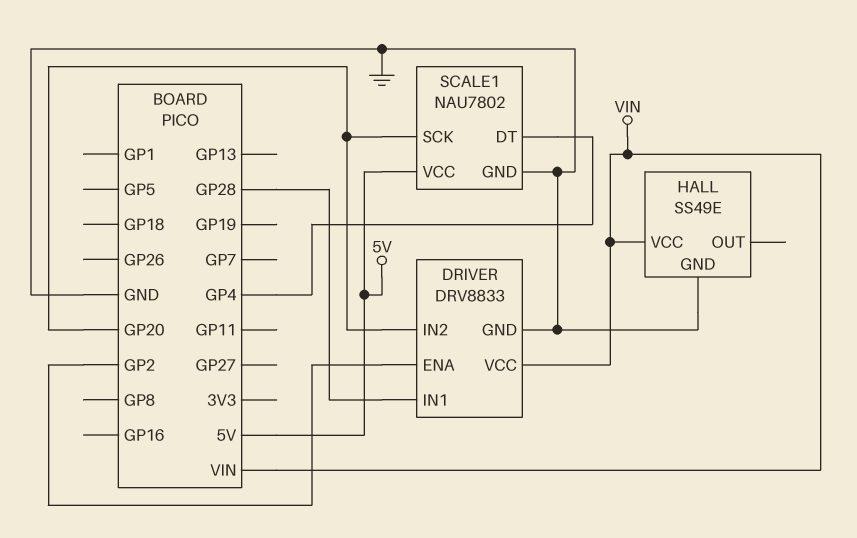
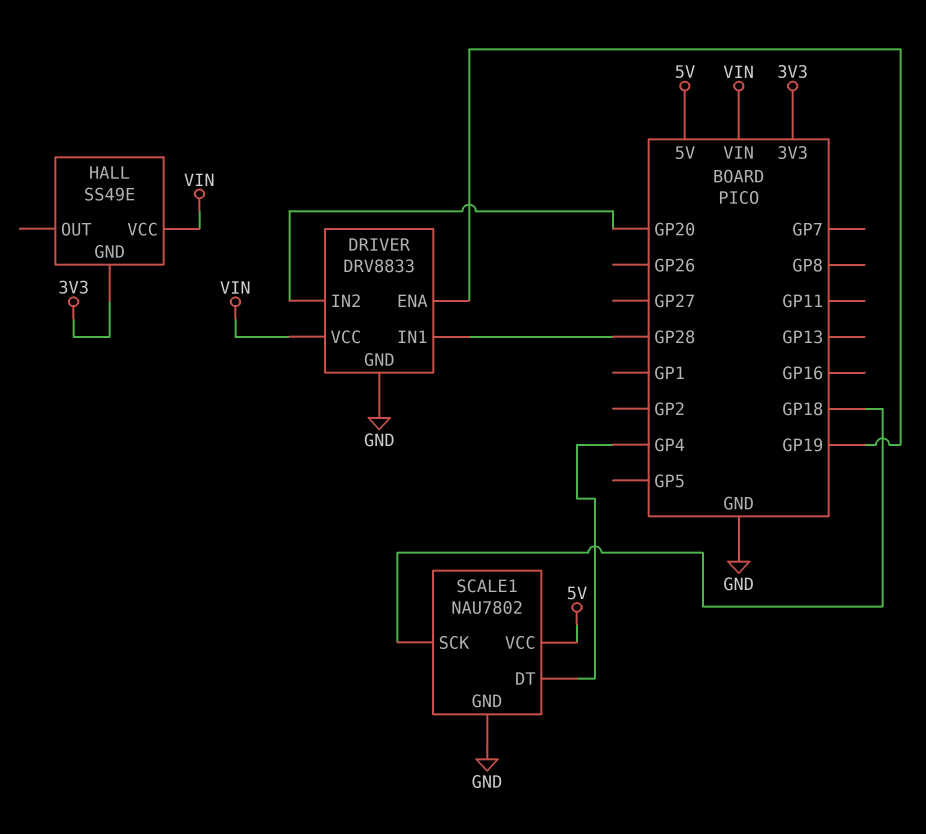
DRIVER pin ENA: GP2 -> GP19
HALL pin GND: GND -> 3V3
SCALE1 pin SCK: GP20 -> GP18

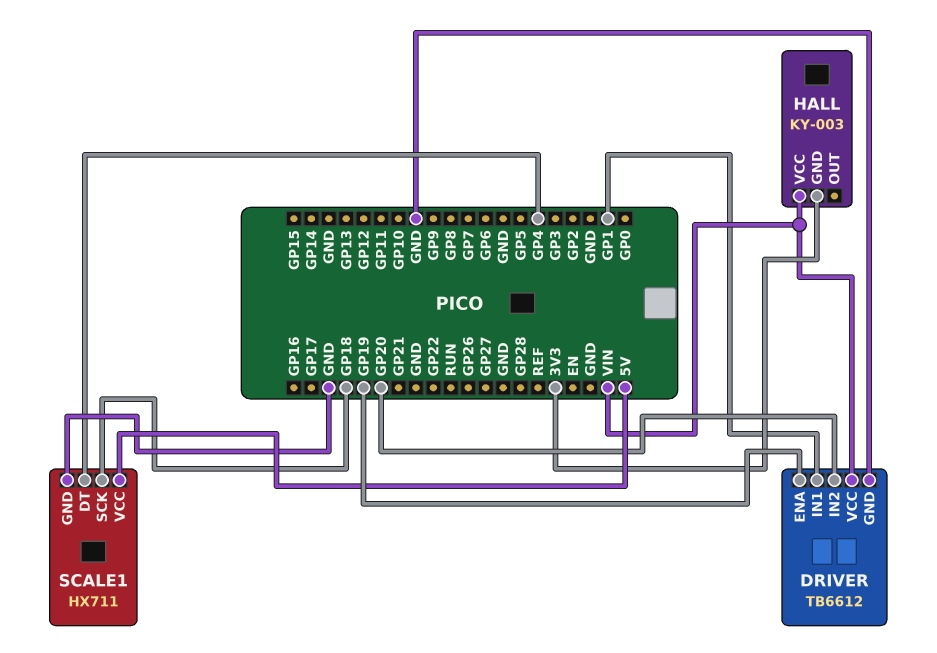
DRIVER: DRV8833 -> TB6612
DRIVER pin IN1: GP28 -> GP1
HALL: SS49E -> KY-003
SCALE1: NAU7802 -> HX711

